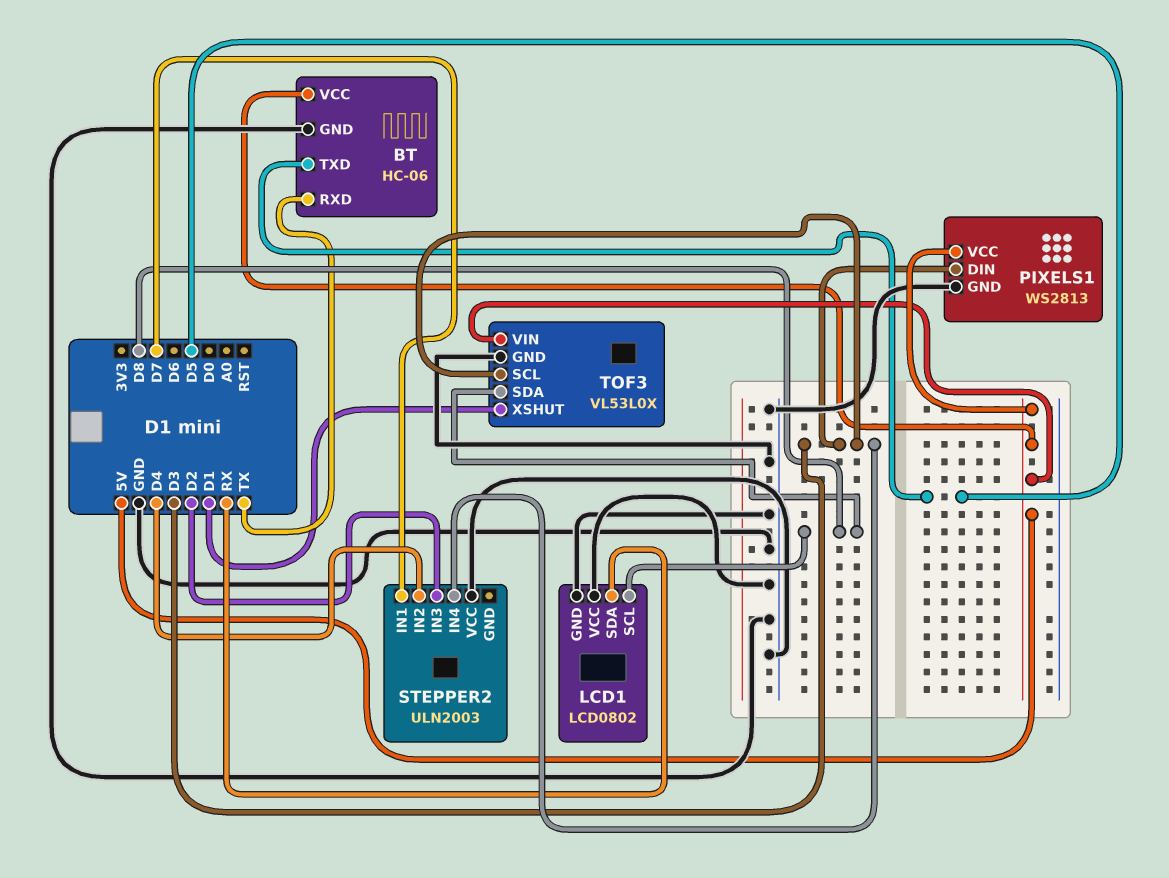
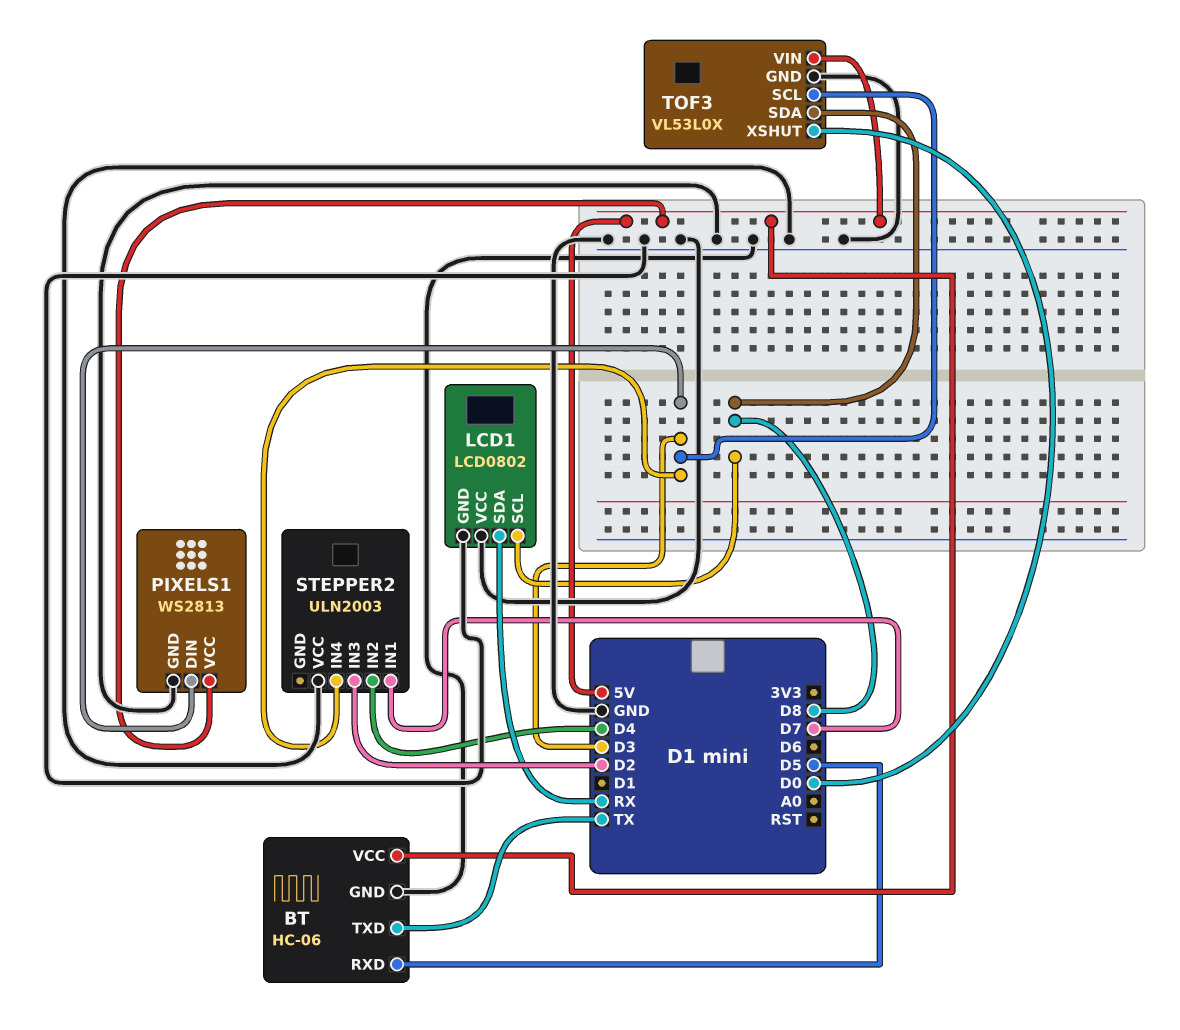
BT pin RXD: TX -> D5
BT pin TXD: D5 -> TX
TOF3 pin XSHUT: D1 -> D0

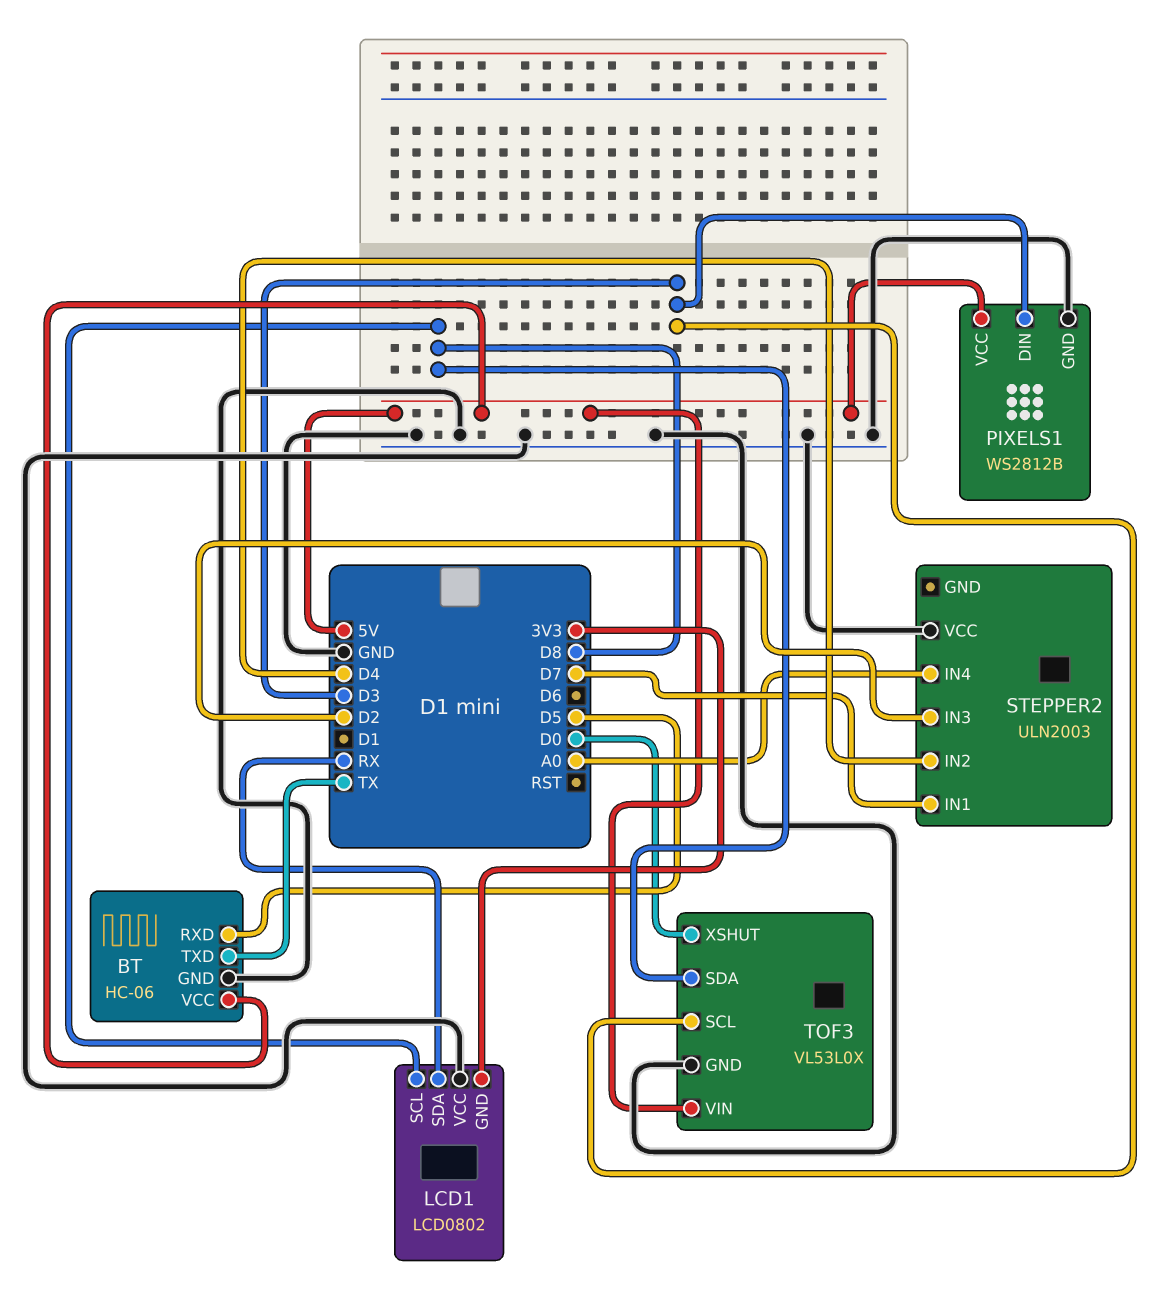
LCD1 pin GND: GND -> 3V3
PIXELS1: WS2813 -> WS2812B
STEPPER2 pin IN4: D3 -> A0

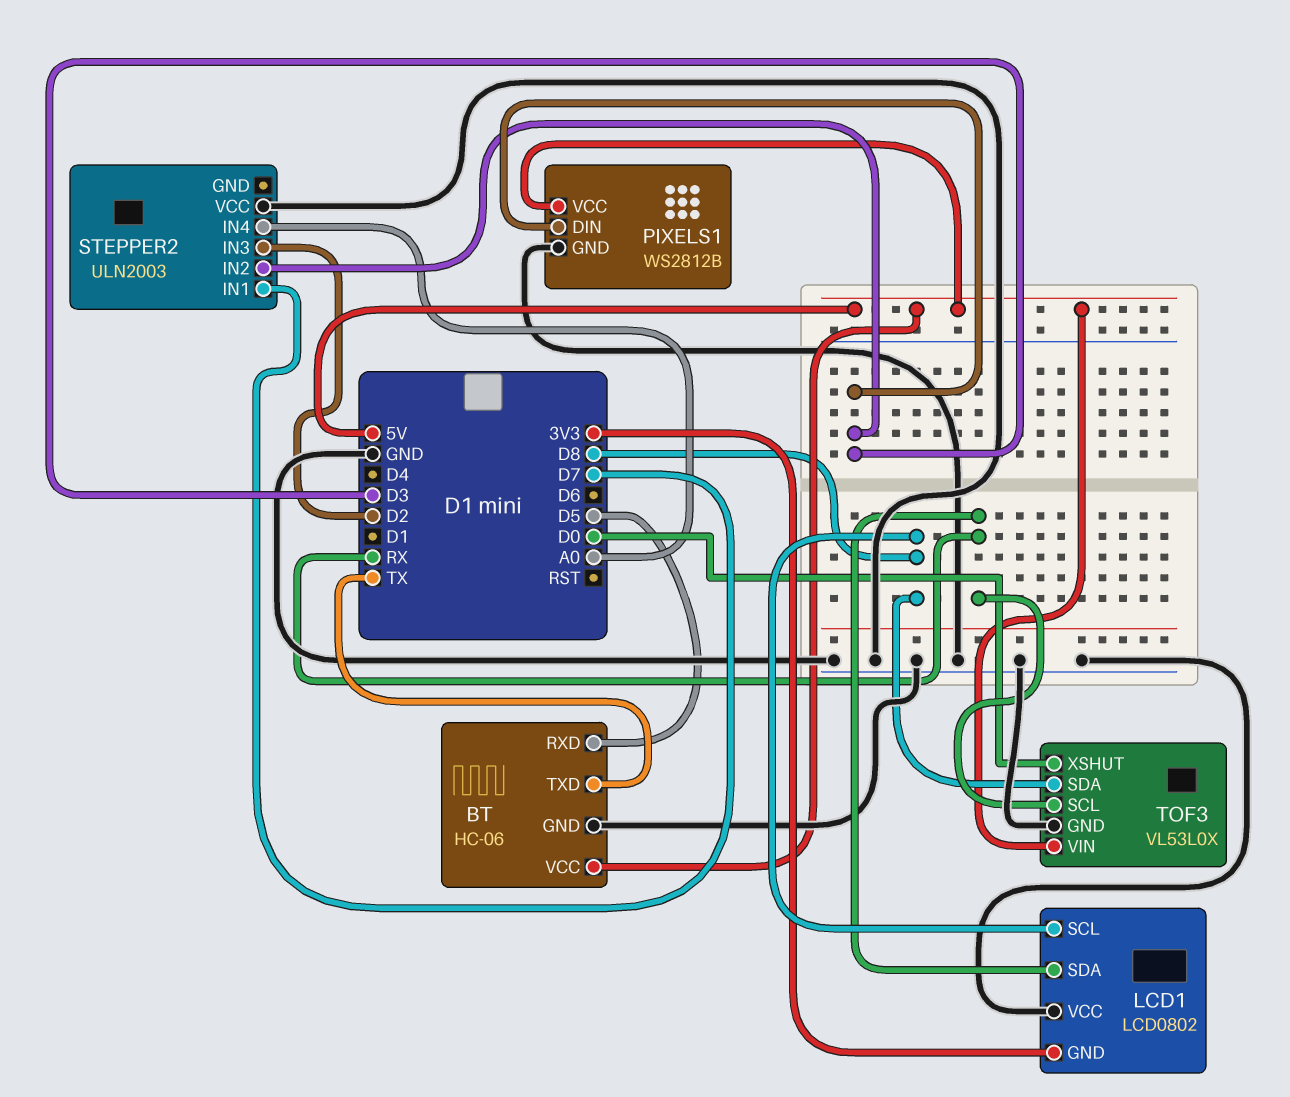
STEPPER2 pin IN2: D4 -> D3
TOF3 pin SCL: D3 -> RX

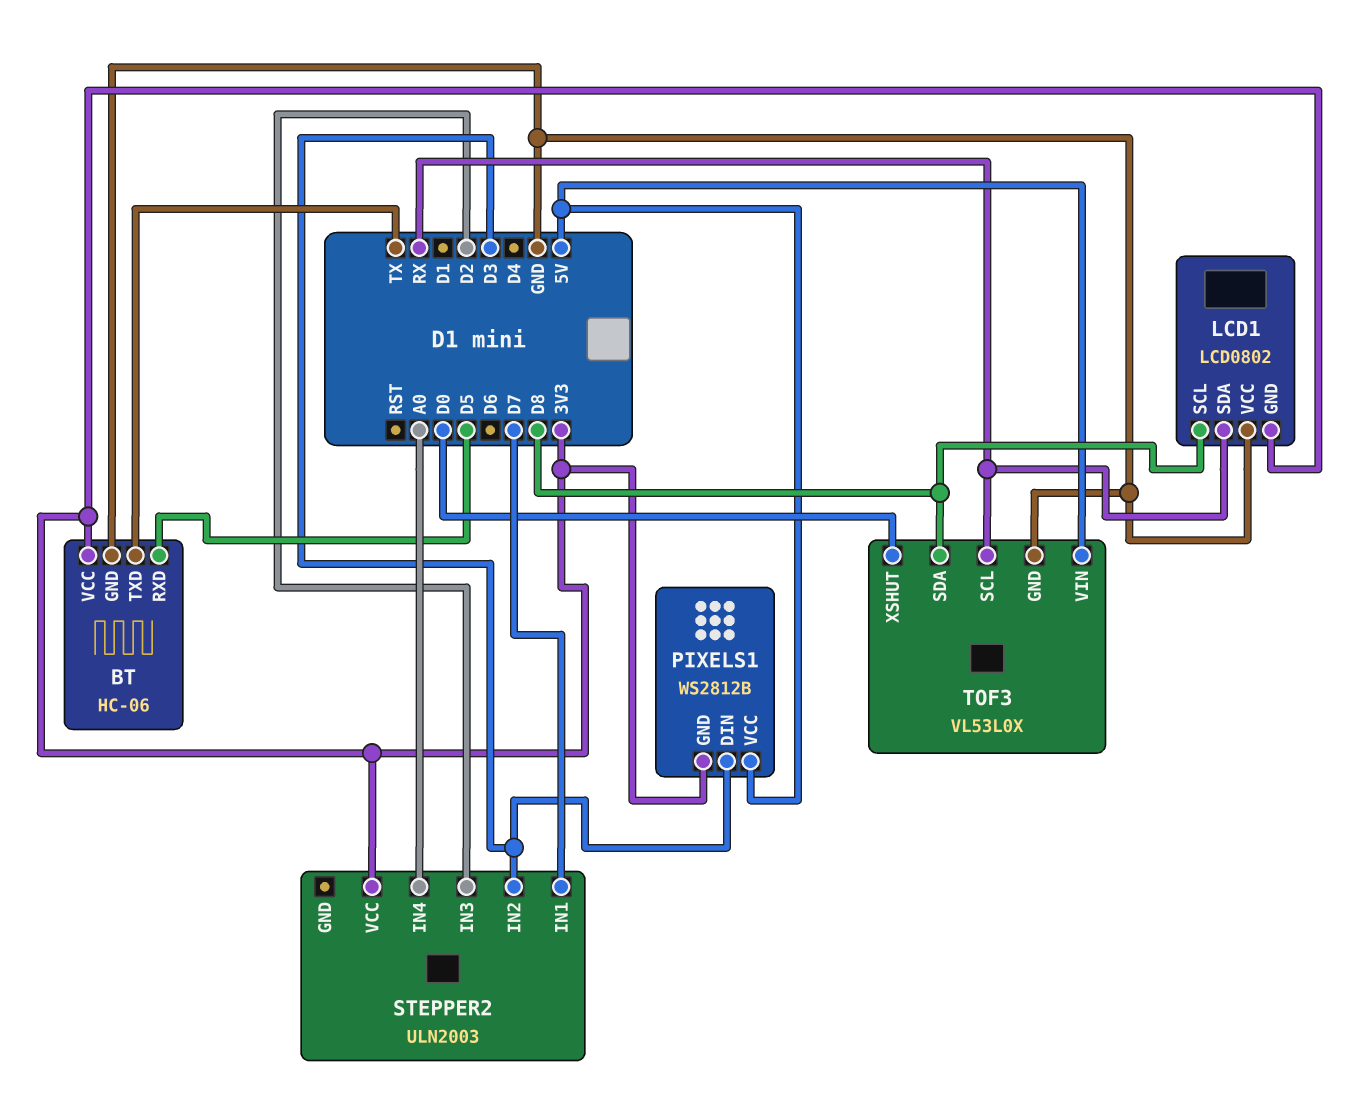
BT pin VCC: 5V -> 3V3
PIXELS1 pin GND: GND -> 3V3
STEPPER2 pin VCC: GND -> 3V3

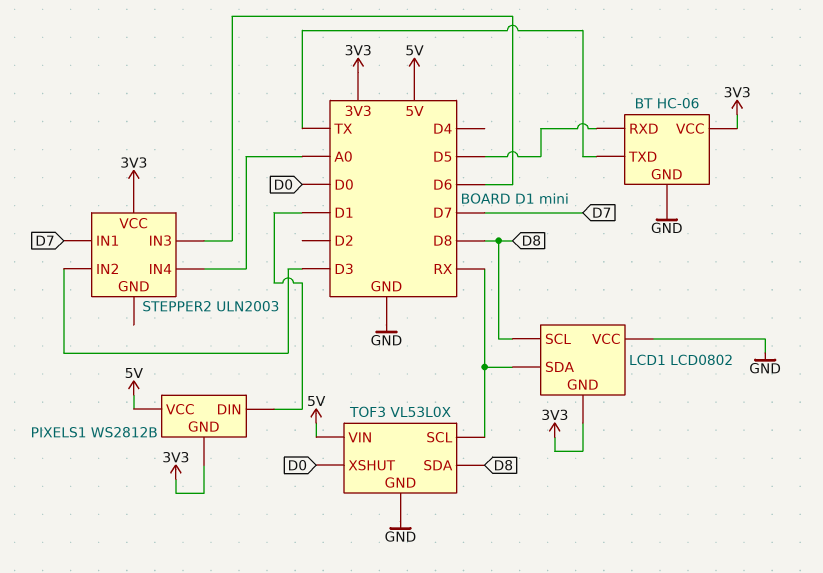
PIXELS1 pin DIN: D3 -> D1
STEPPER2 pin IN3: D2 -> D6

